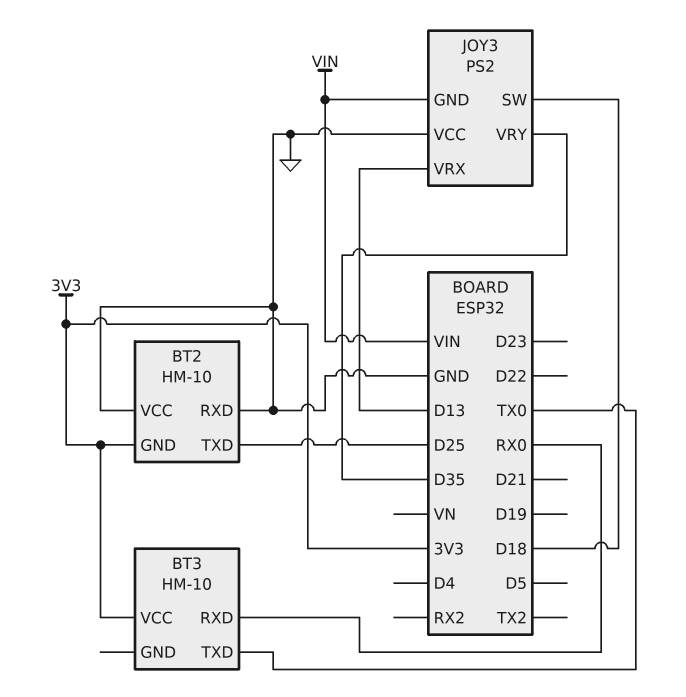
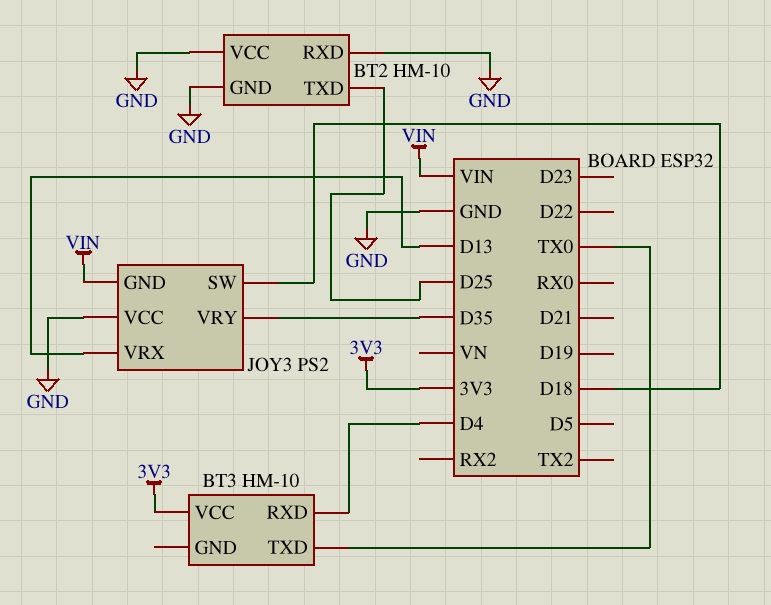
BT2 pin GND: 3V3 -> GND
BT3 pin RXD: RX0 -> D4

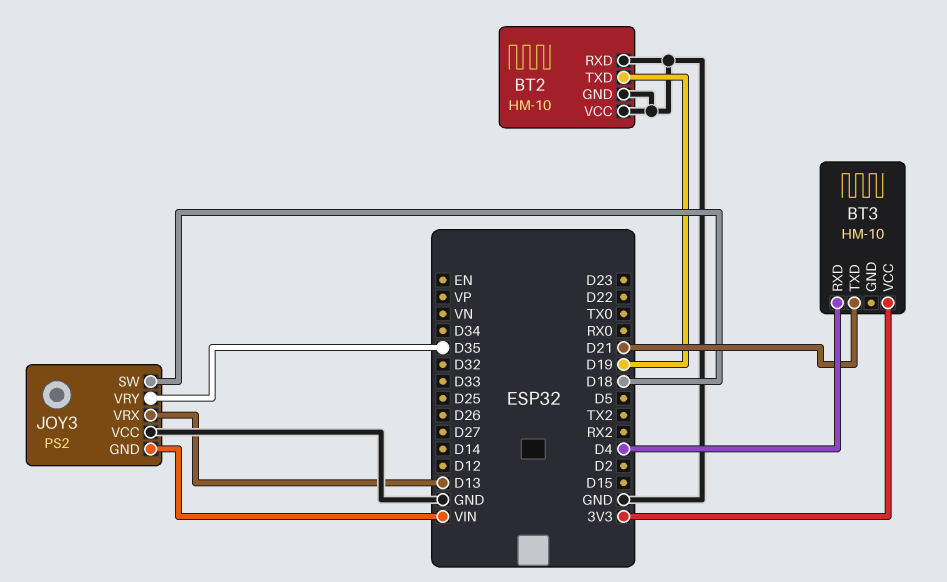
BT2 pin TXD: D25 -> D19
BT3 pin TXD: TX0 -> D21

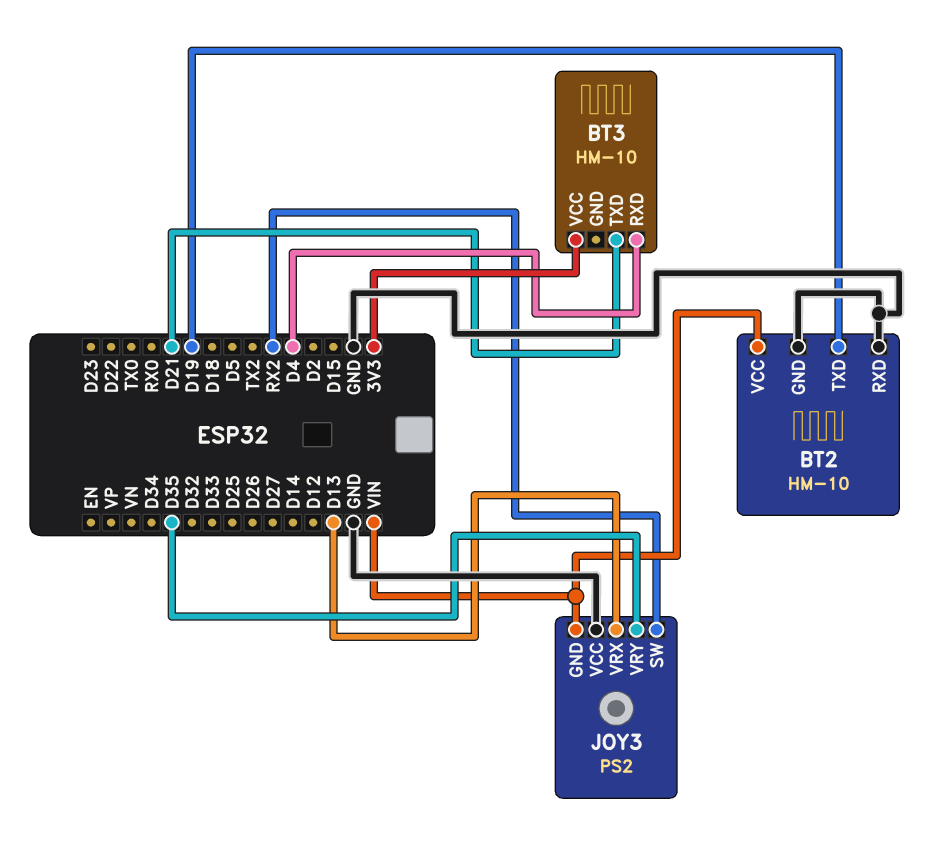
BT2 pin VCC: GND -> VIN
JOY3 pin SW: D18 -> RX2

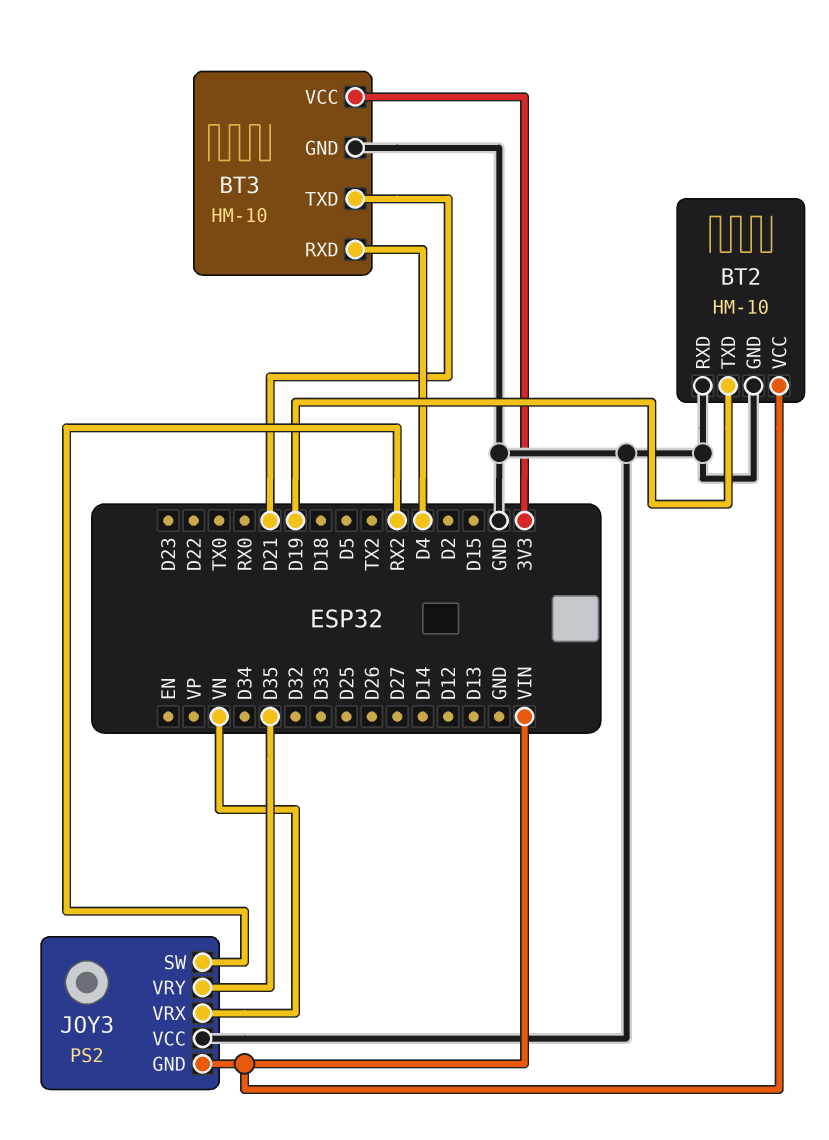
BT3 pin GND: none -> GND
JOY3 pin VRX: D13 -> VN

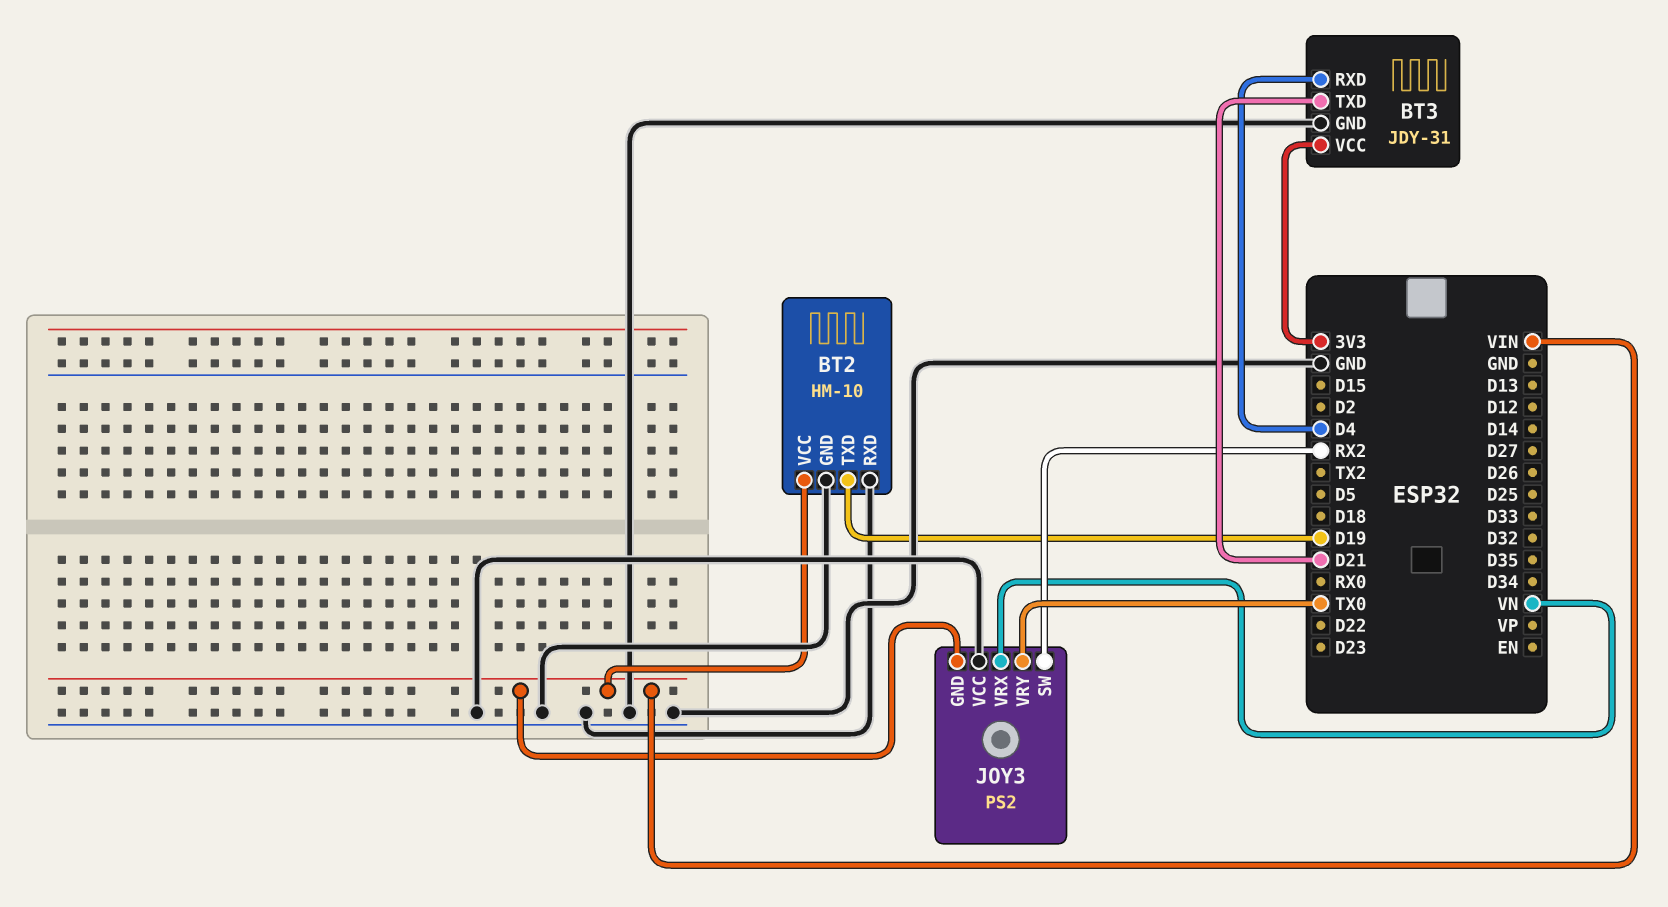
BT3: HM-10 -> JDY-31
JOY3 pin VRY: D35 -> TX0

